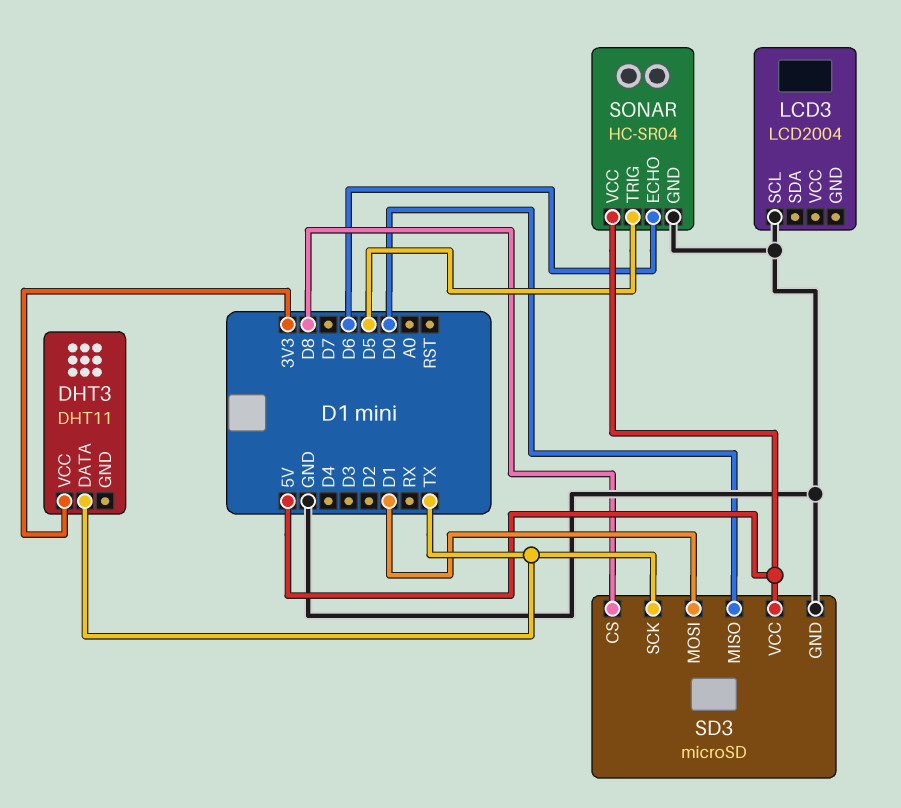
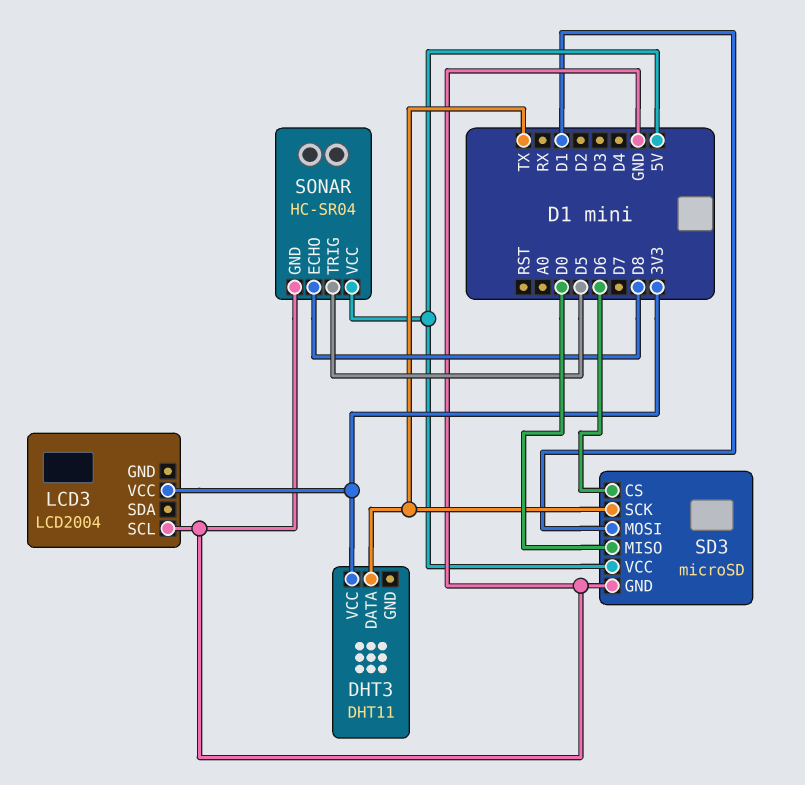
LCD3 pin VCC: none -> 3V3
SD3 pin CS: D8 -> D6
SONAR pin ECHO: D6 -> D8

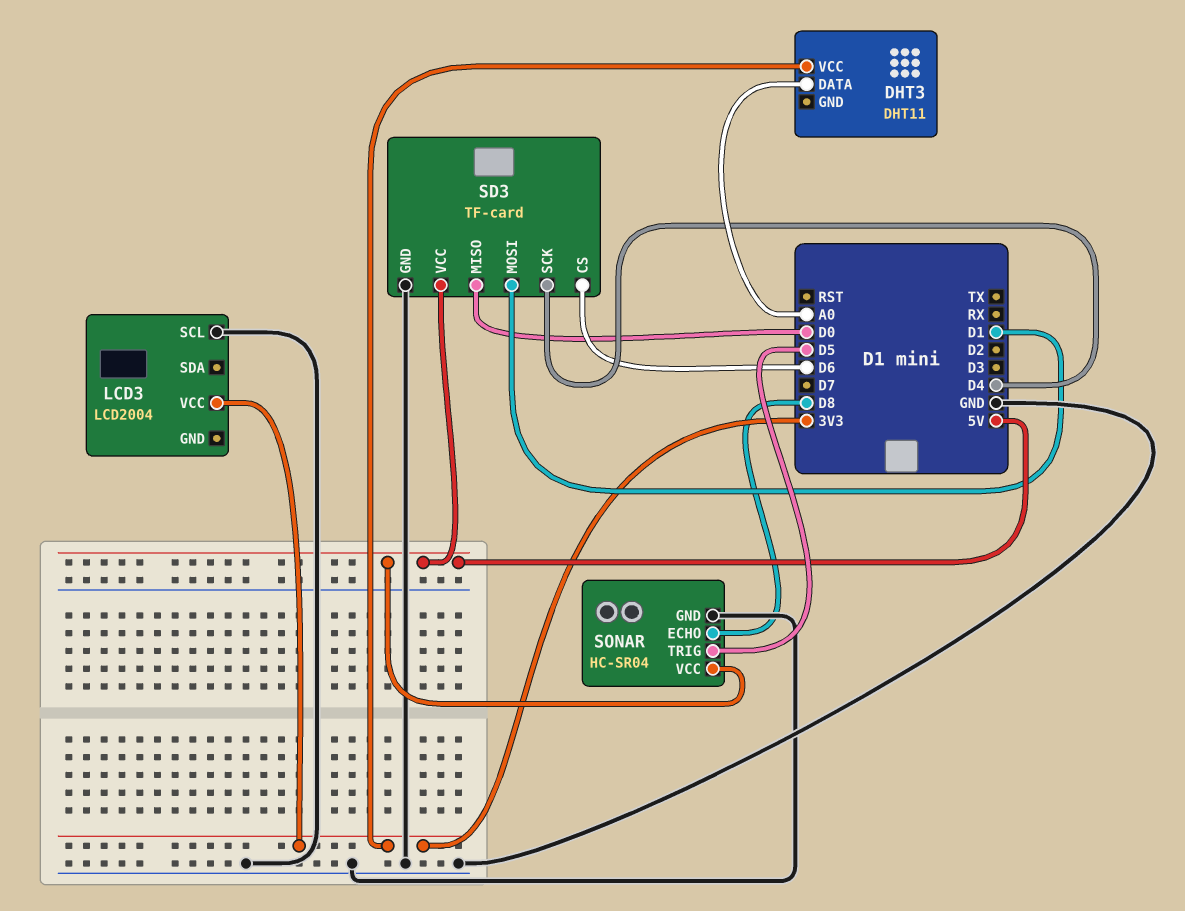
DHT3 pin DATA: TX -> A0
SD3: microSD -> TF-card
SD3 pin SCK: TX -> D4

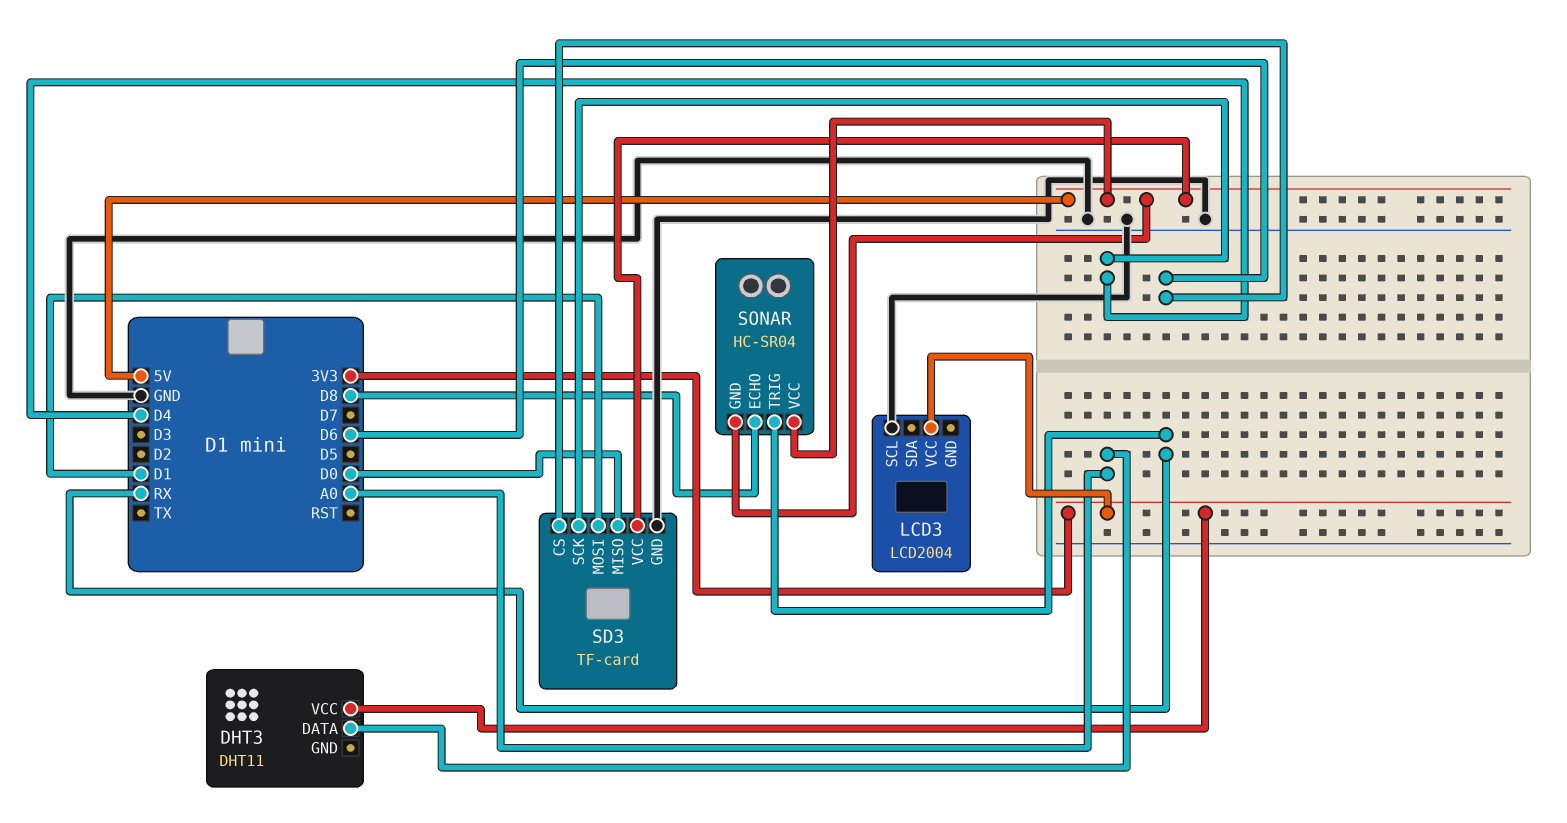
SONAR pin GND: GND -> 5V
SONAR pin TRIG: D5 -> RX

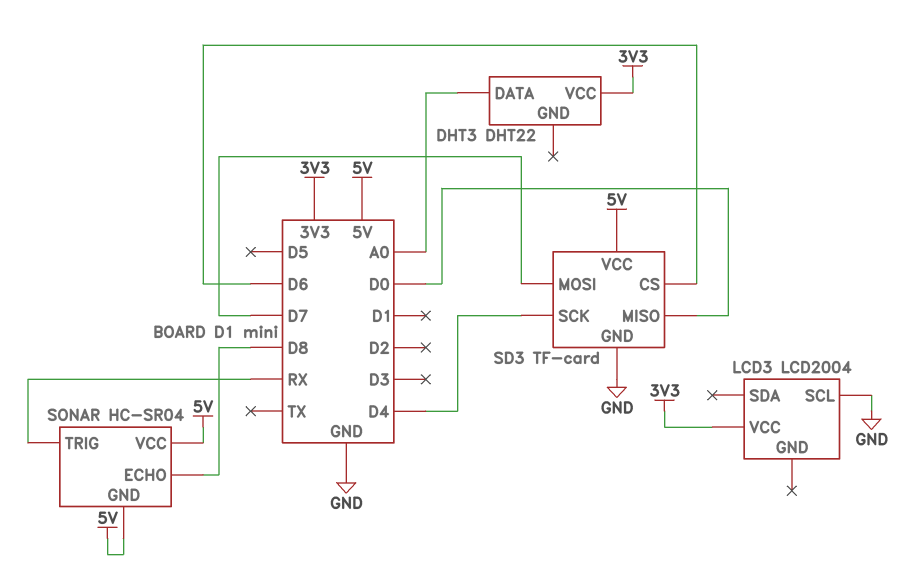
DHT3: DHT11 -> DHT22
SD3 pin MOSI: D1 -> D7

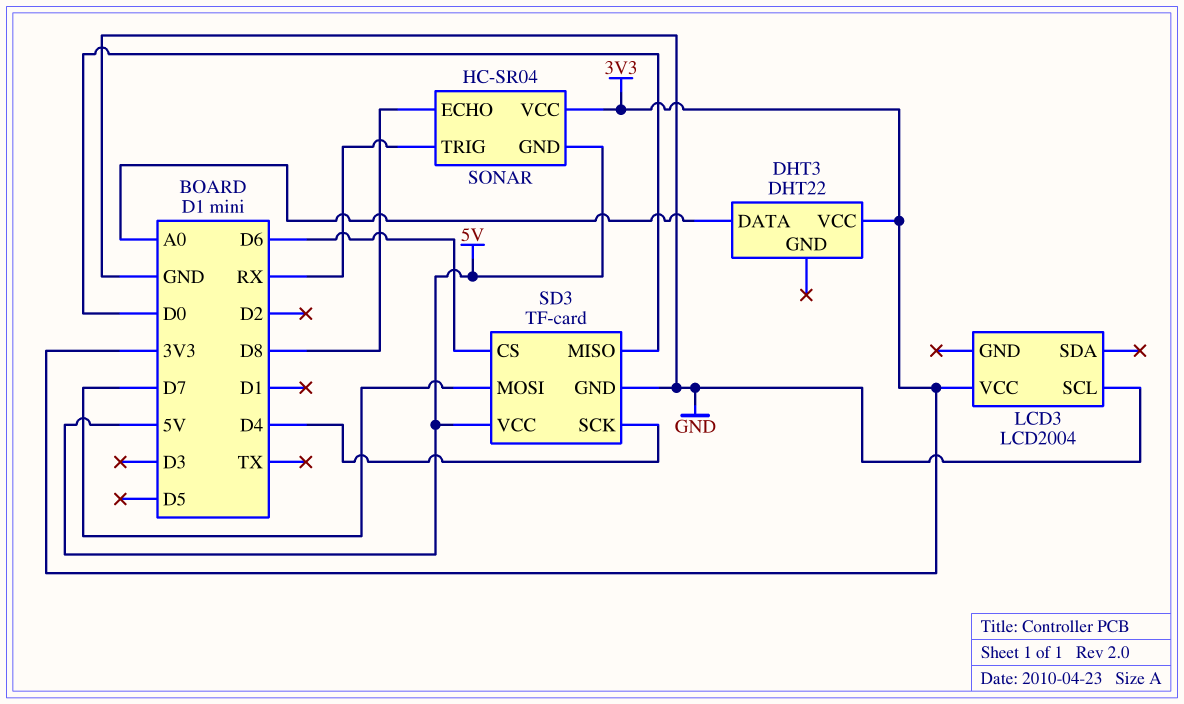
SONAR pin VCC: 5V -> 3V3

